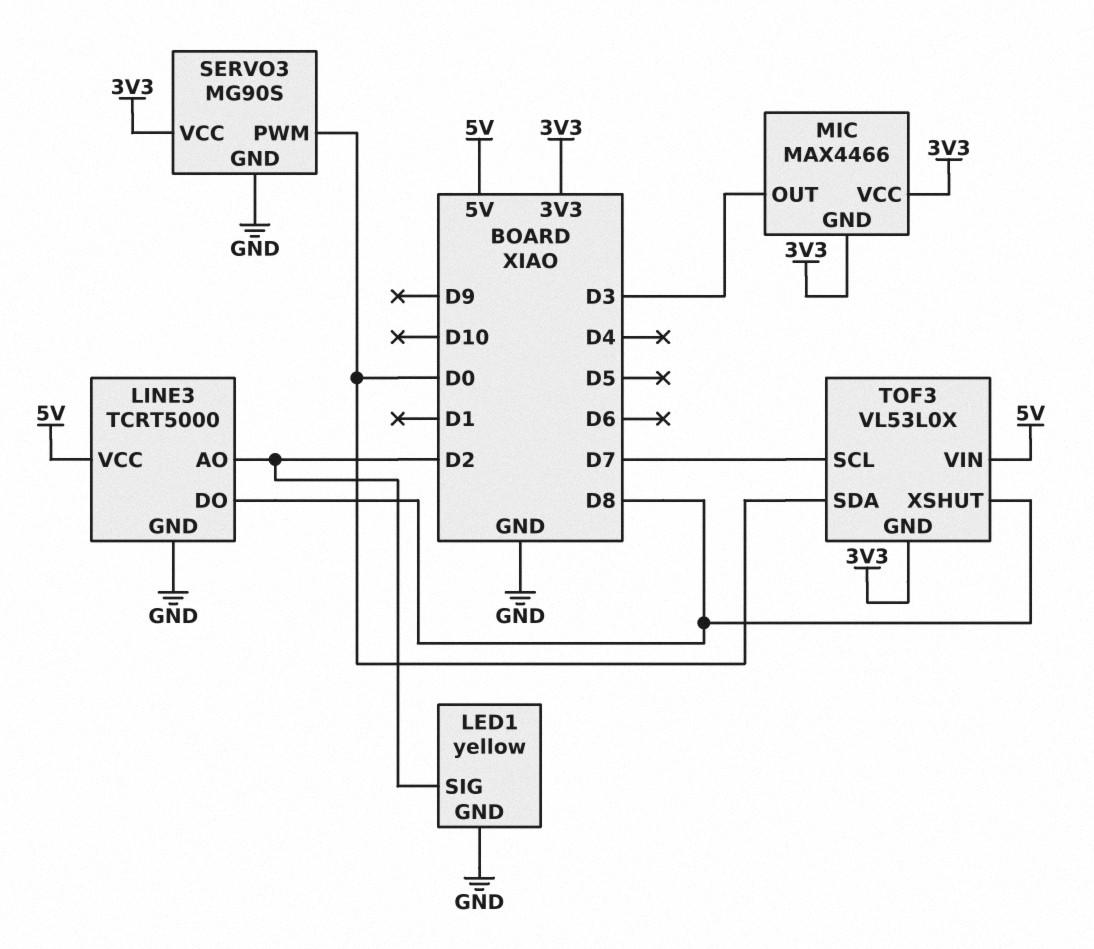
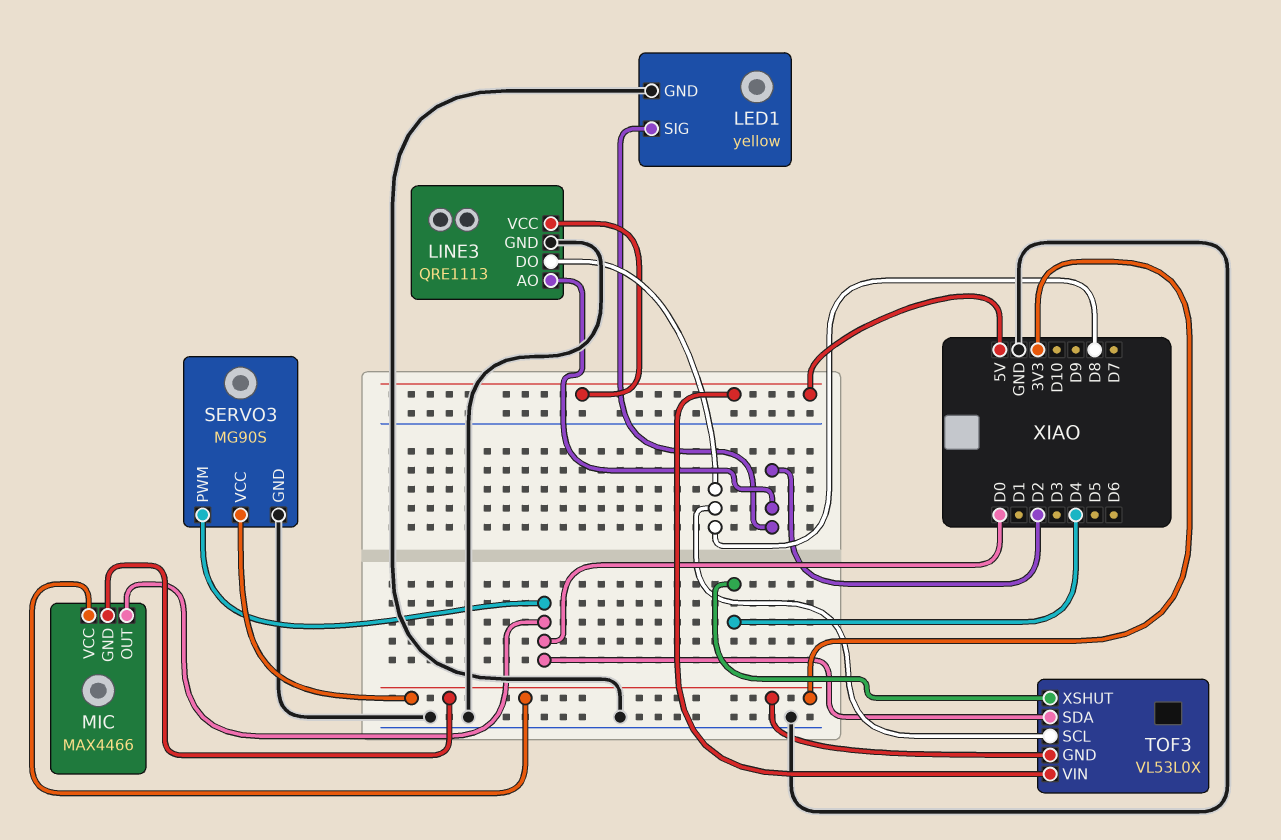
LINE3: TCRT5000 -> QRE1113
MIC pin OUT: D3 -> D0
TOF3 pin SCL: D7 -> D8
TOF3 pin XSHUT: D8 -> D4

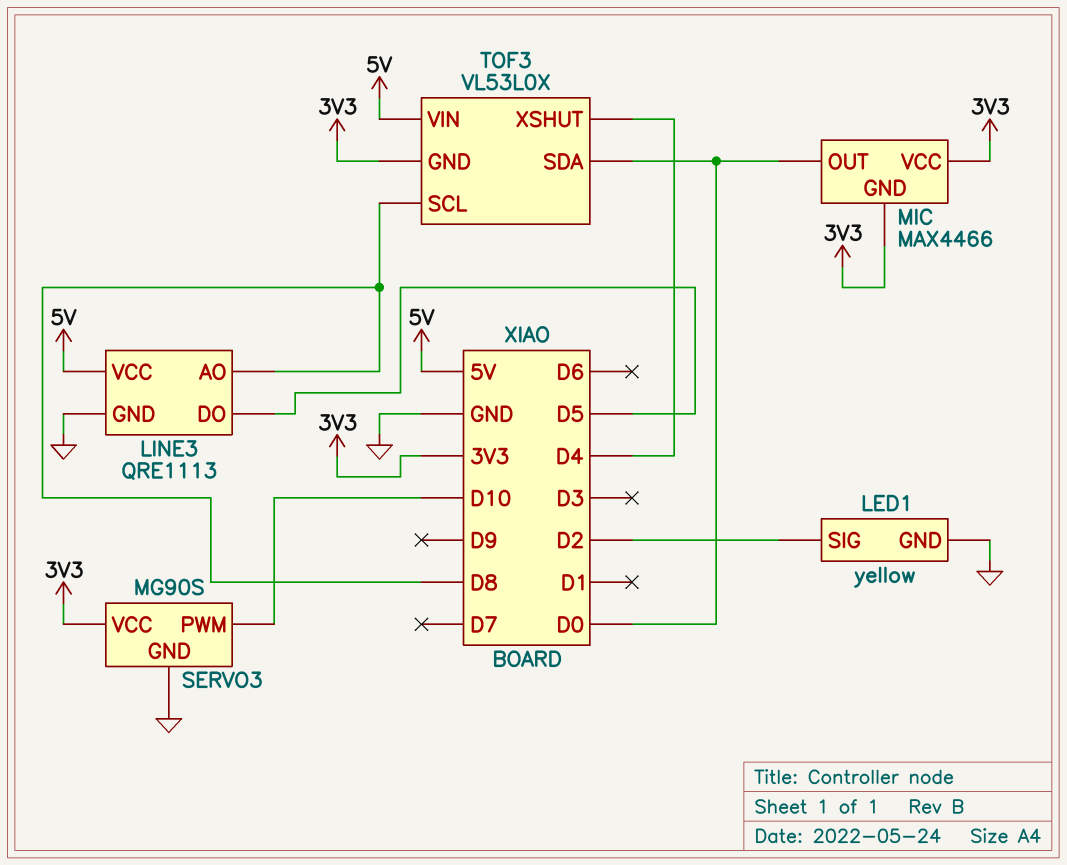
LINE3 pin AO: D2 -> D8
LINE3 pin DO: D8 -> D5
SERVO3 pin PWM: D0 -> D10

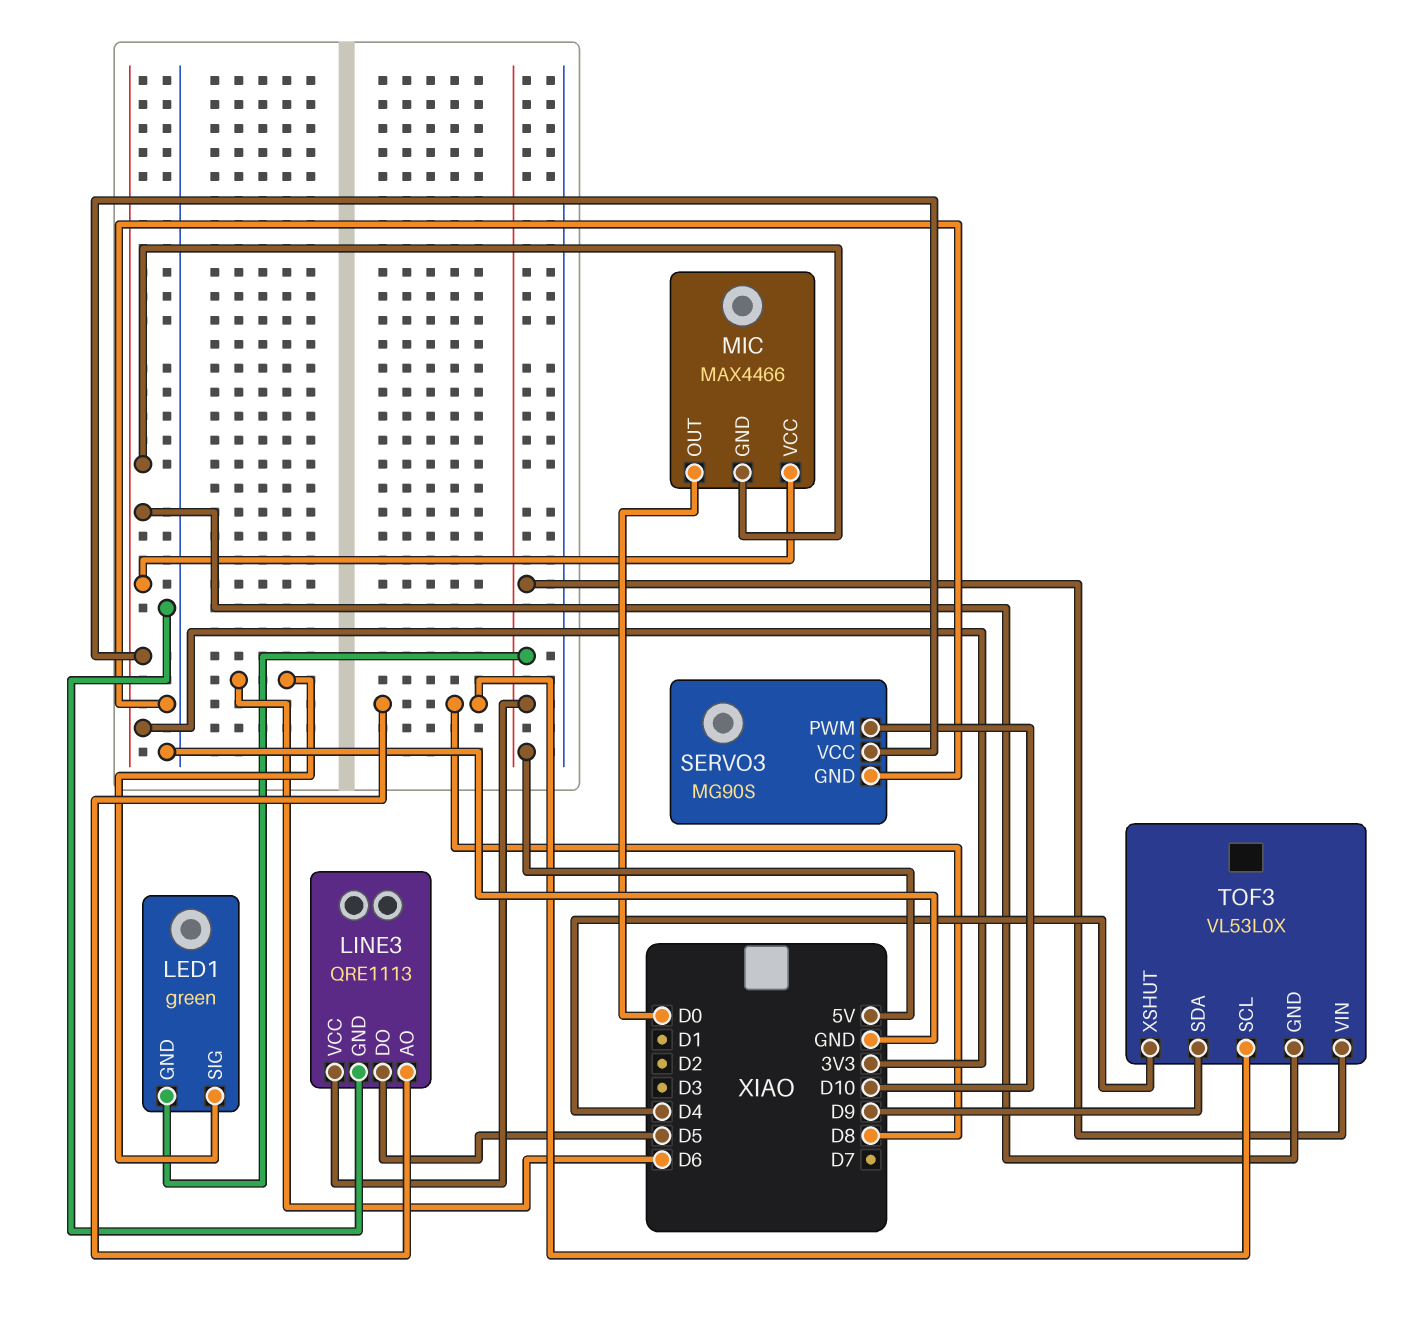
LED1: yellow -> green
LED1 pin GND: GND -> 5V
LED1 pin SIG: D2 -> D6
TOF3 pin SDA: D0 -> D9

